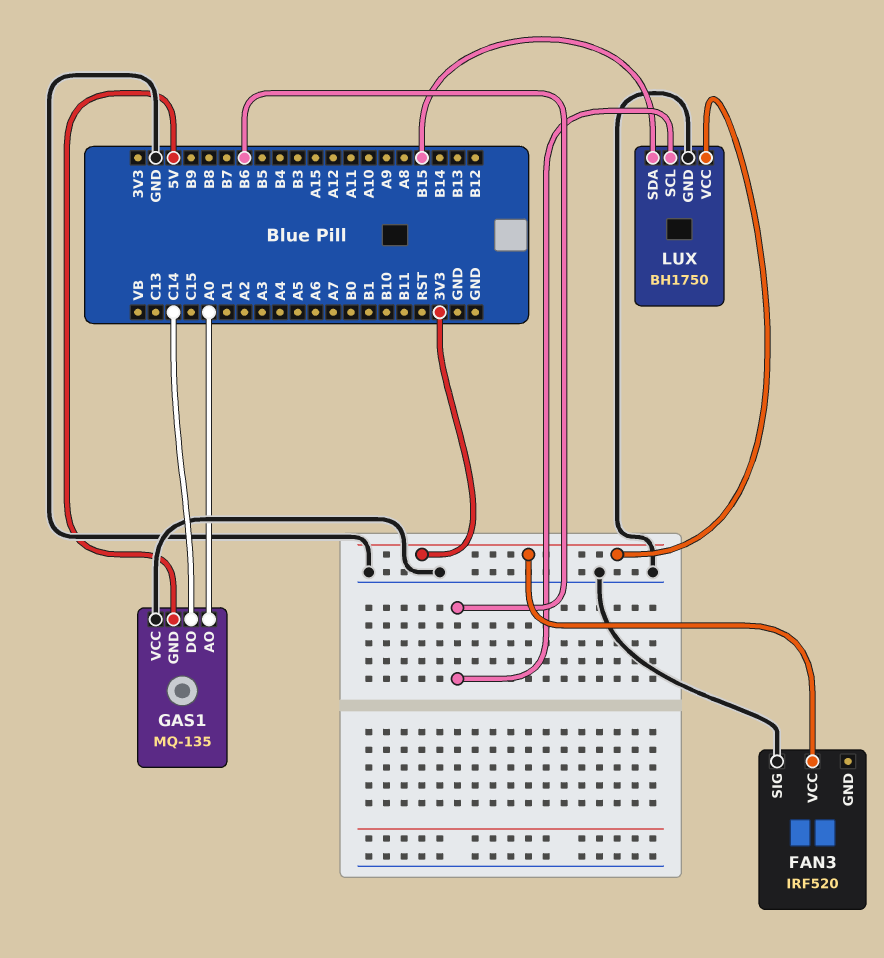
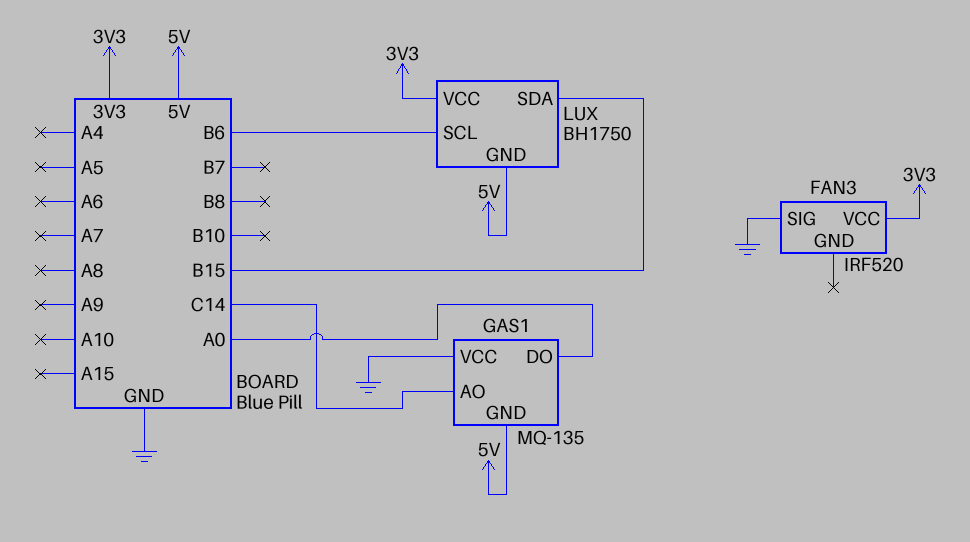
GAS1 pin AO: A0 -> C14
GAS1 pin DO: C14 -> A0
LUX pin GND: GND -> 5V

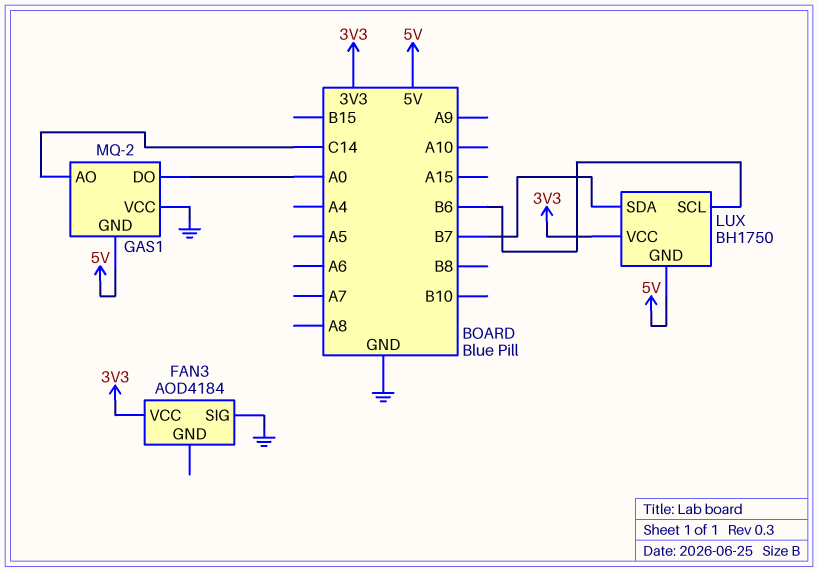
FAN3: IRF520 -> AOD4184
GAS1: MQ-135 -> MQ-2
LUX pin SDA: B15 -> B7

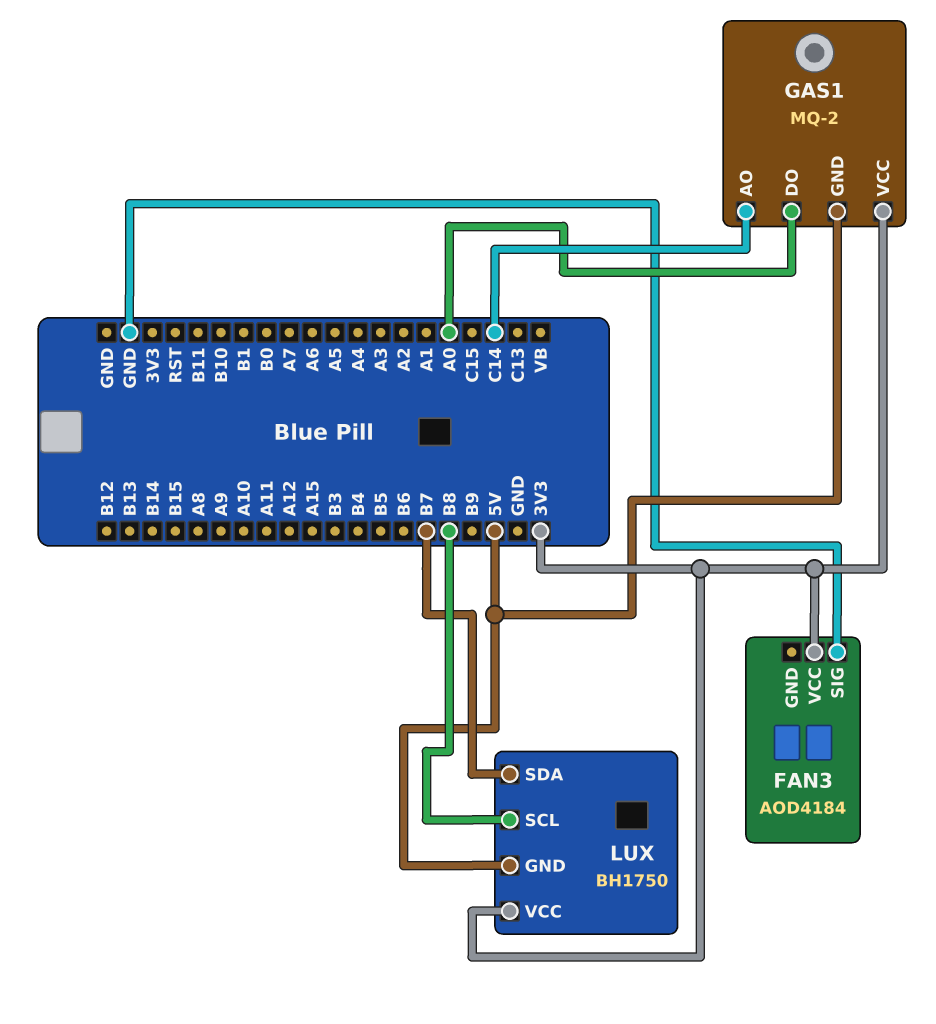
GAS1 pin VCC: GND -> 3V3
LUX pin SCL: B6 -> B8

